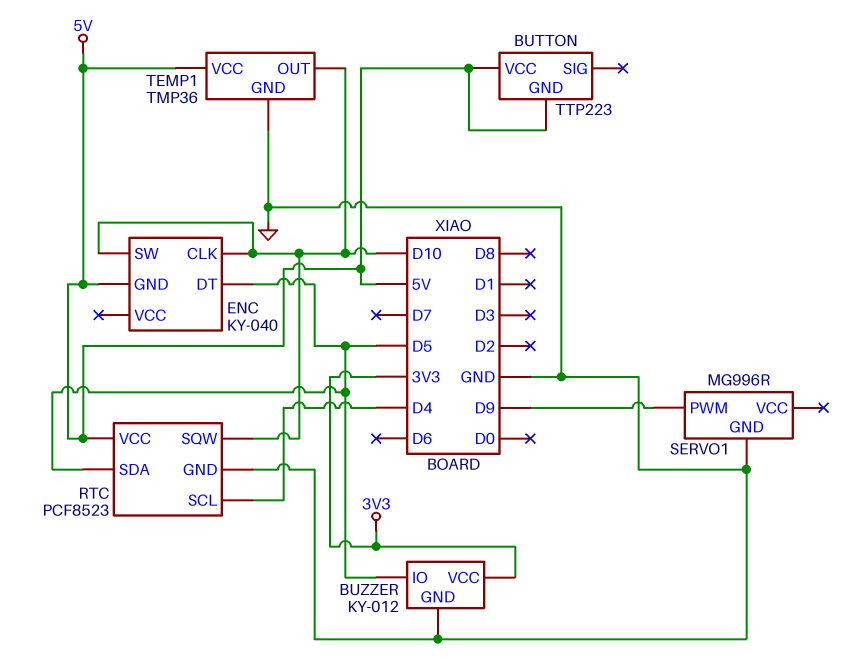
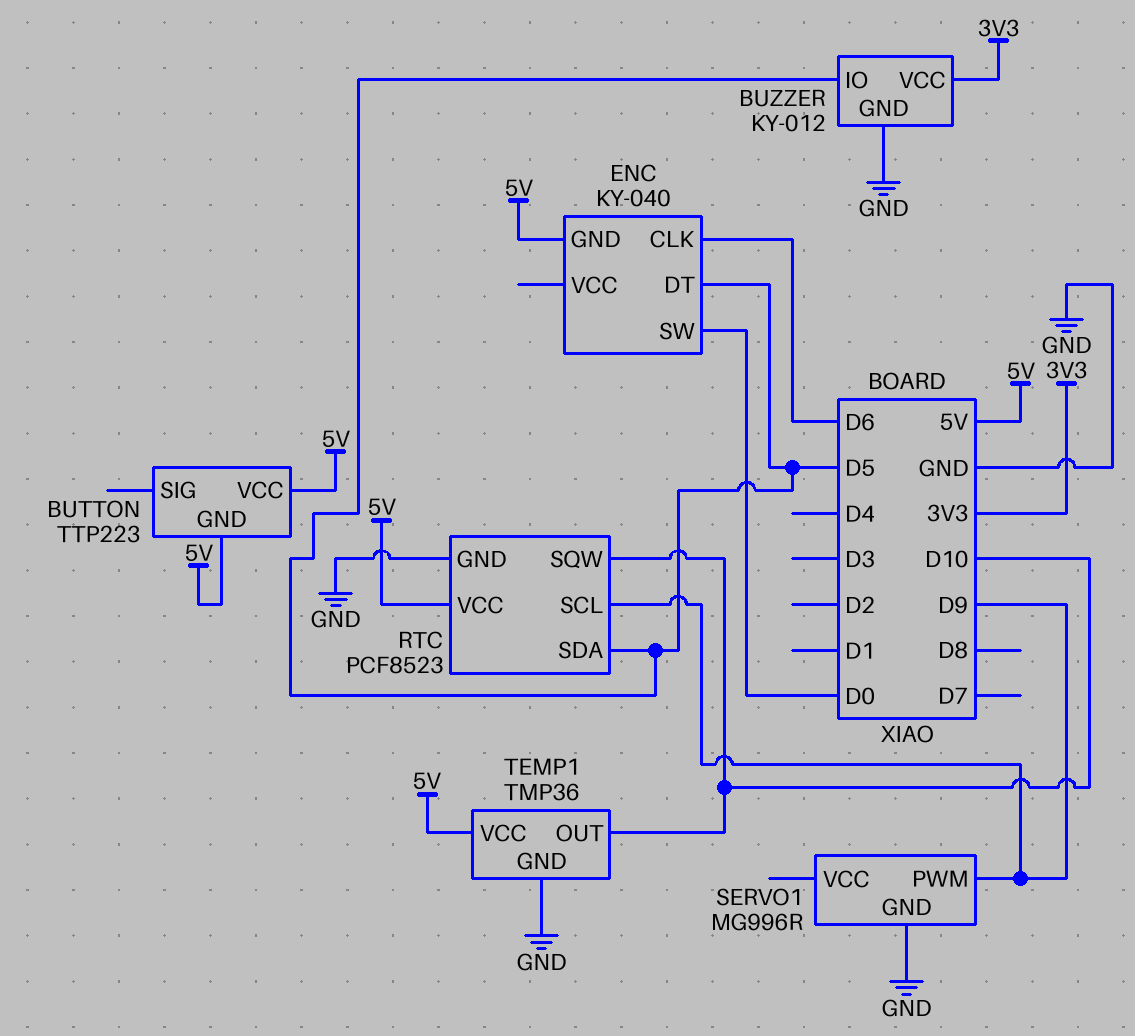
ENC pin CLK: D10 -> D6
ENC pin SW: D10 -> D0
RTC pin SCL: D4 -> D9

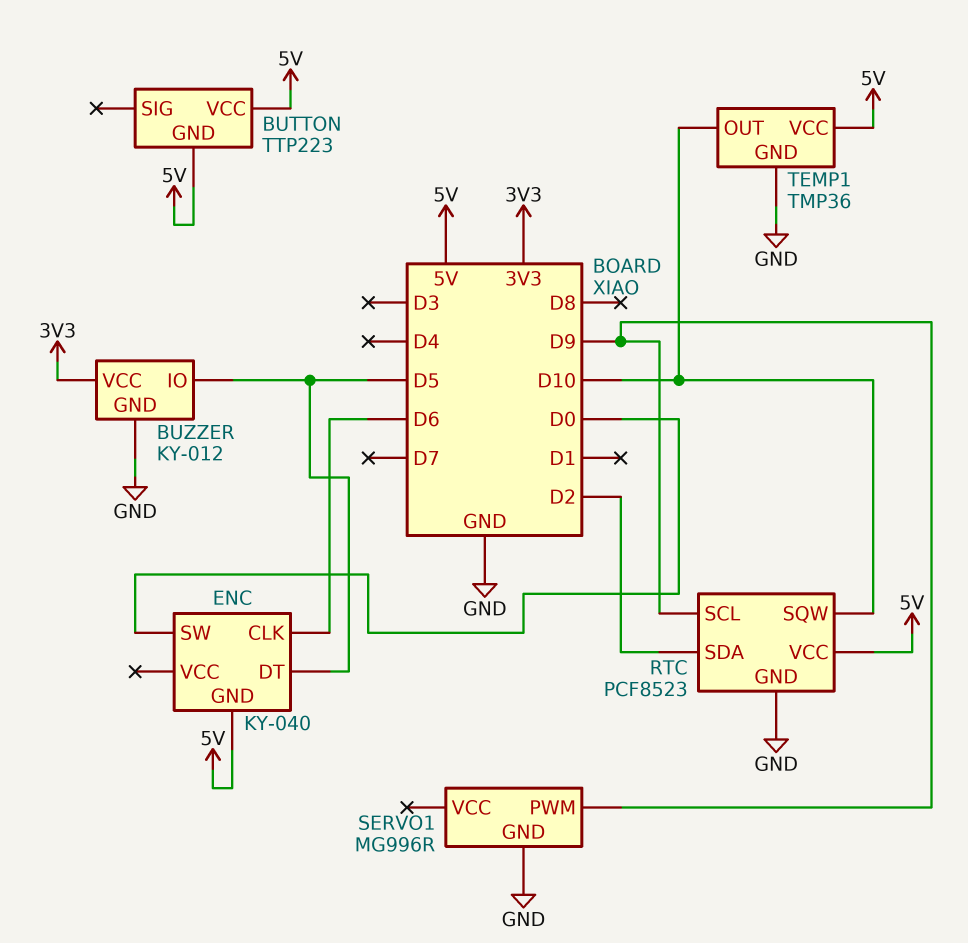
RTC pin SDA: D5 -> D2

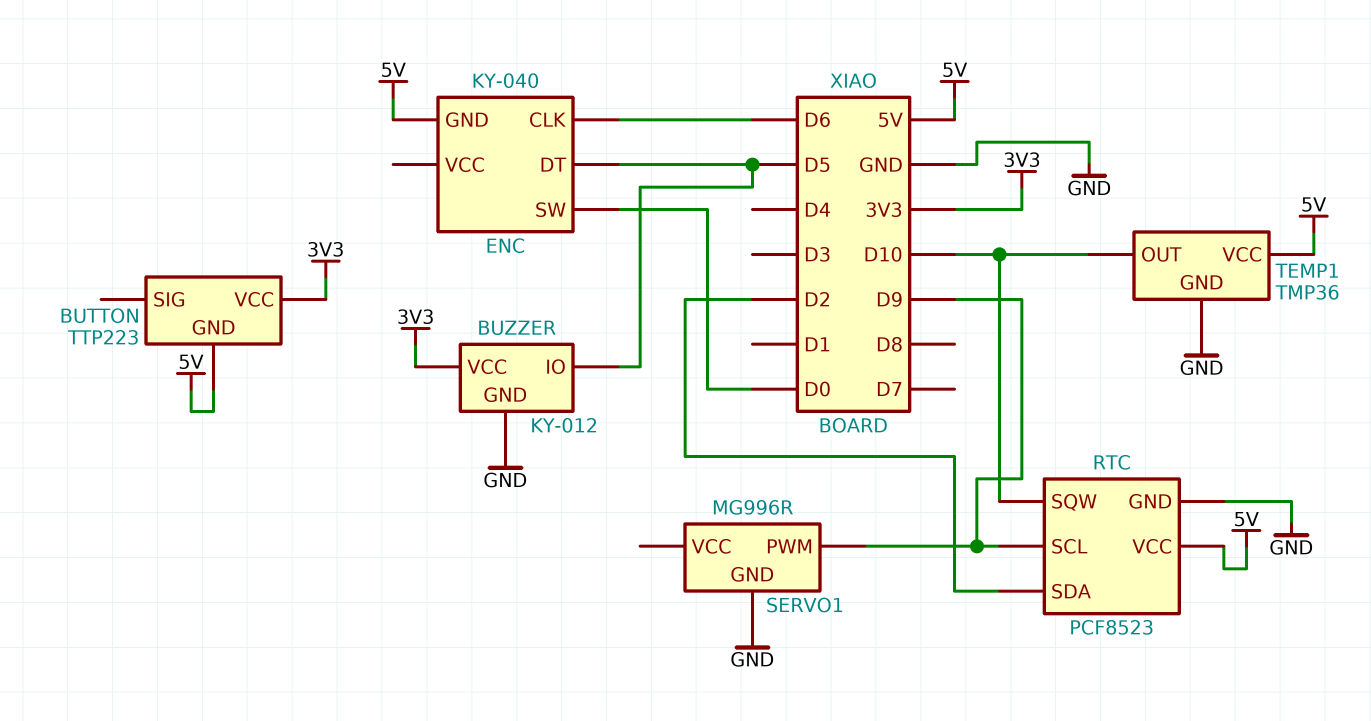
BUTTON pin VCC: 5V -> 3V3

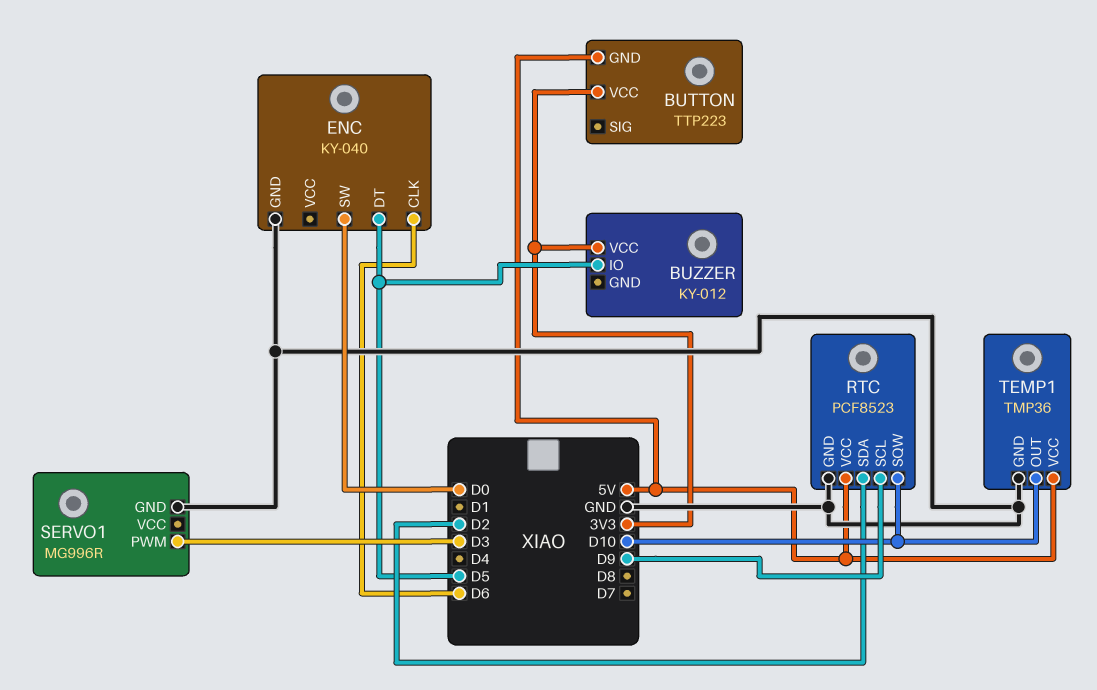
BUZZER pin GND: GND -> none
ENC pin GND: 5V -> GND
SERVO1 pin PWM: D9 -> D3

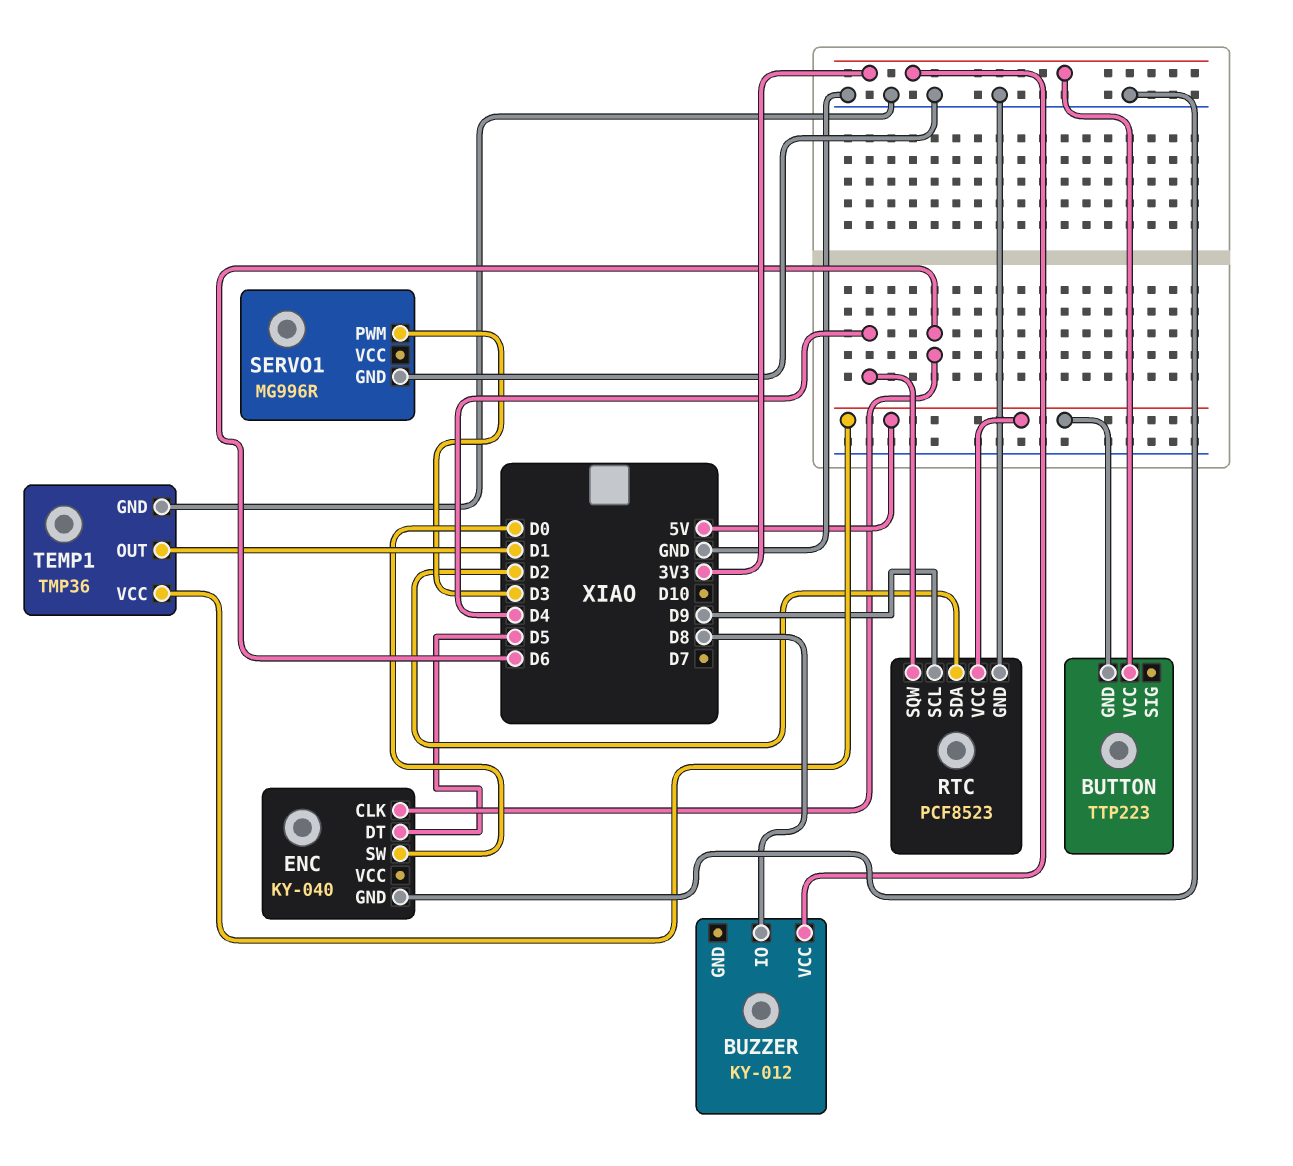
BUZZER pin IO: D5 -> D8
RTC pin SQW: D10 -> D4
TEMP1 pin OUT: D10 -> D1

